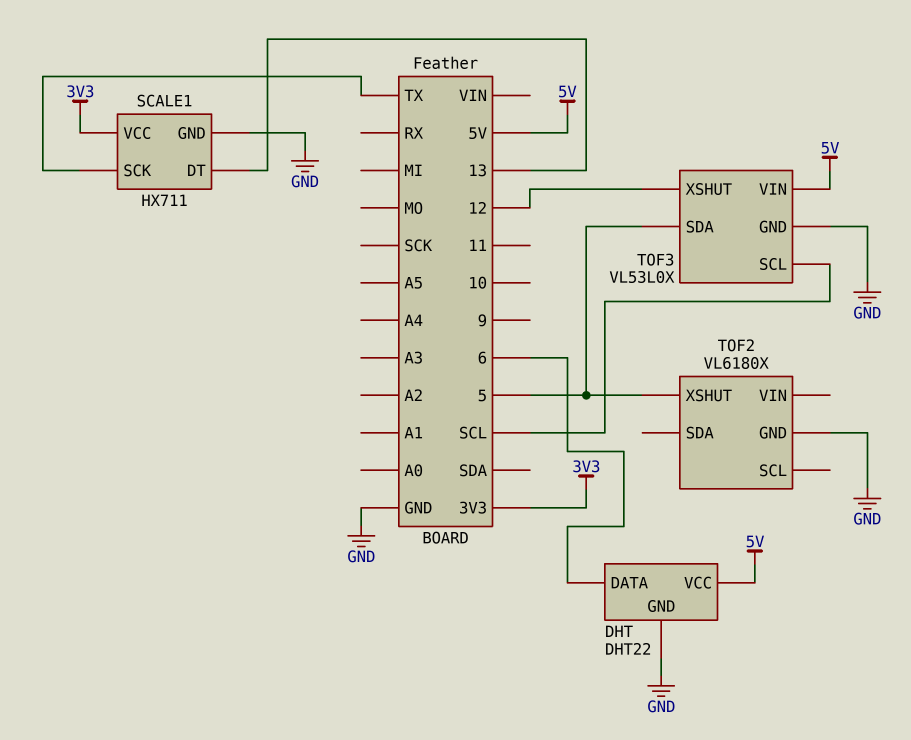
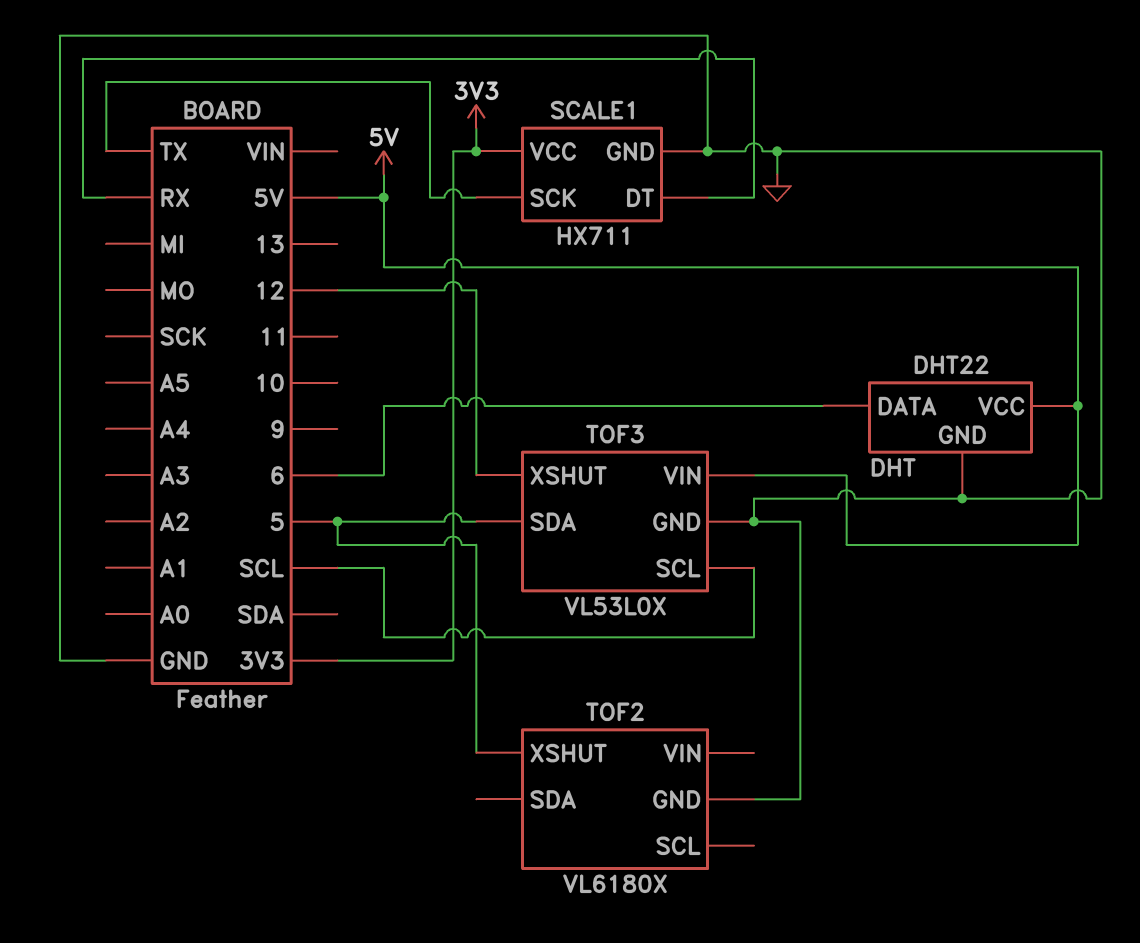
SCALE1 pin DT: 13 -> RX

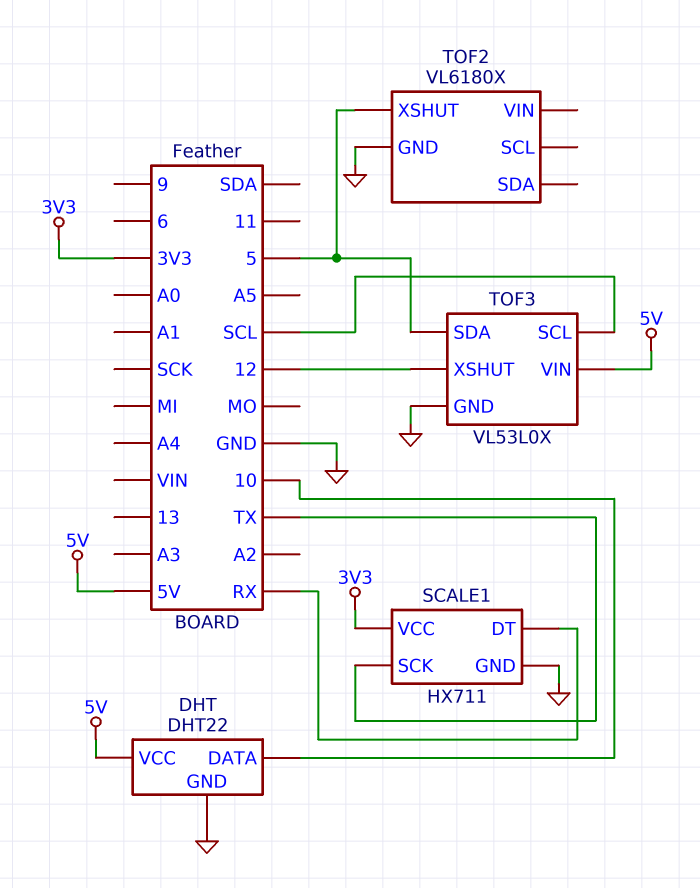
DHT pin DATA: 6 -> 10

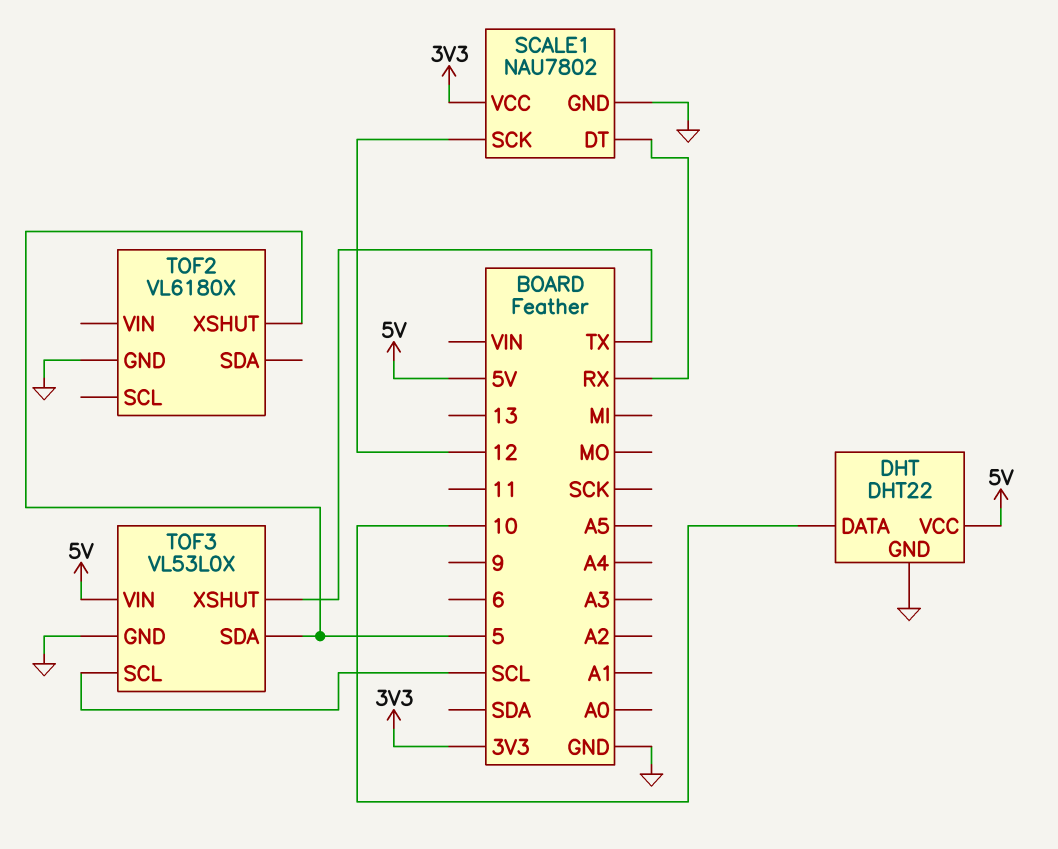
SCALE1: HX711 -> NAU7802
SCALE1 pin SCK: TX -> 12
TOF3 pin XSHUT: 12 -> TX

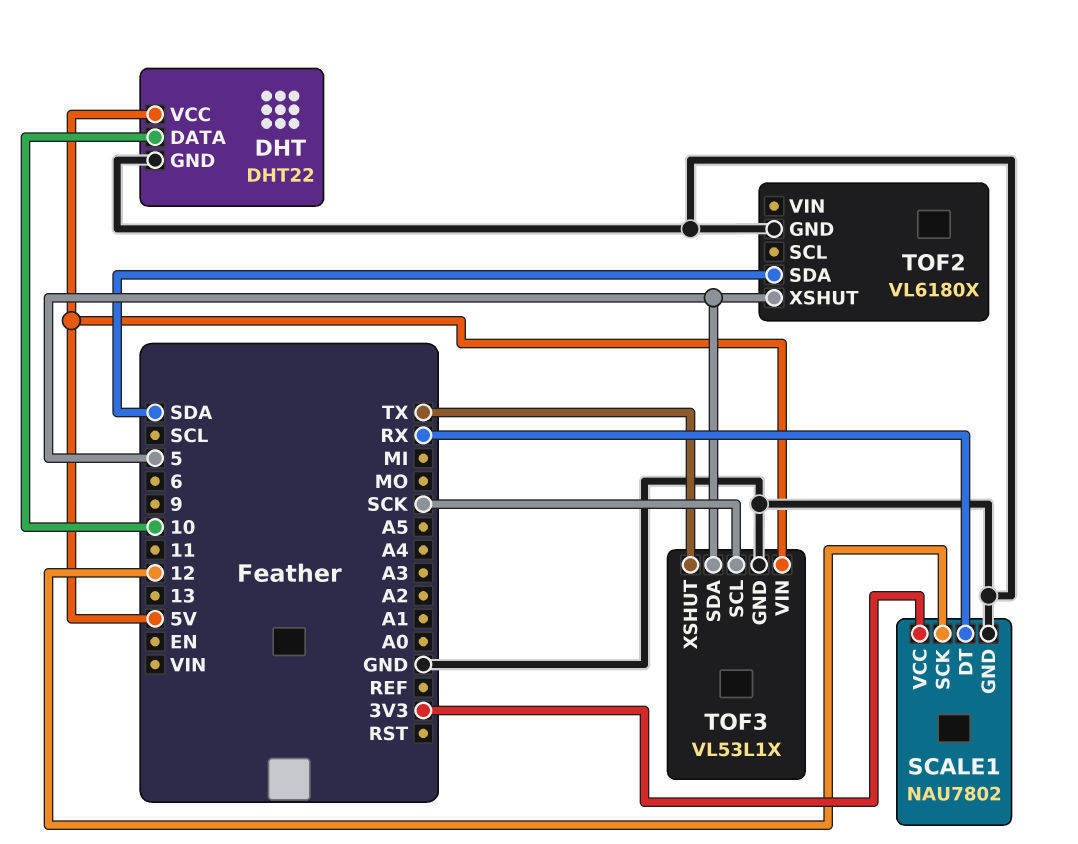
TOF2 pin SDA: none -> SDA
TOF3: VL53L0X -> VL53L1X
TOF3 pin SCL: SCL -> SCK

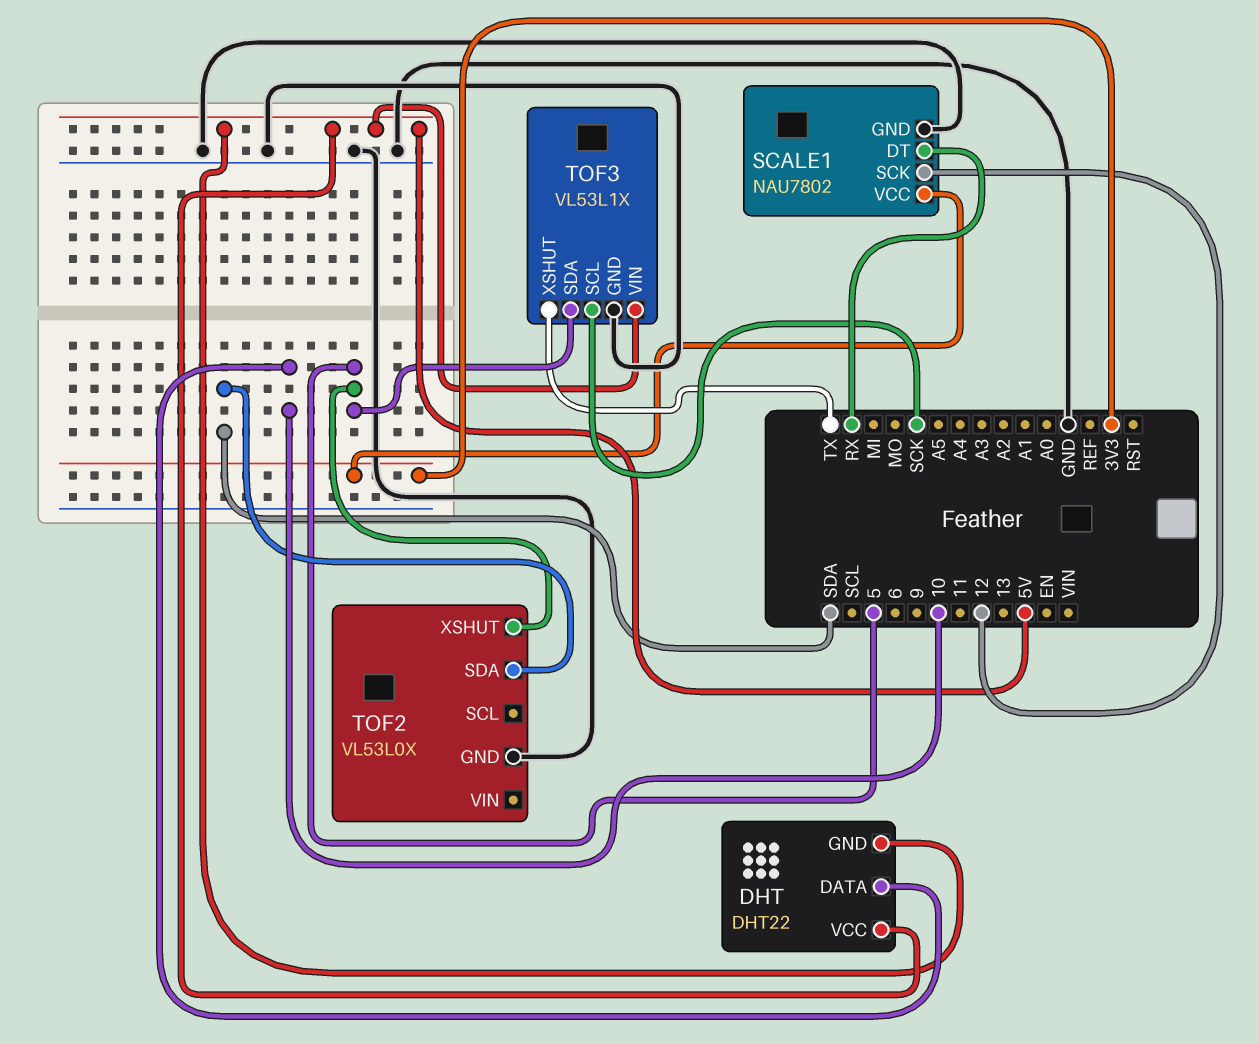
DHT pin GND: GND -> 5V
TOF2: VL6180X -> VL53L0X

